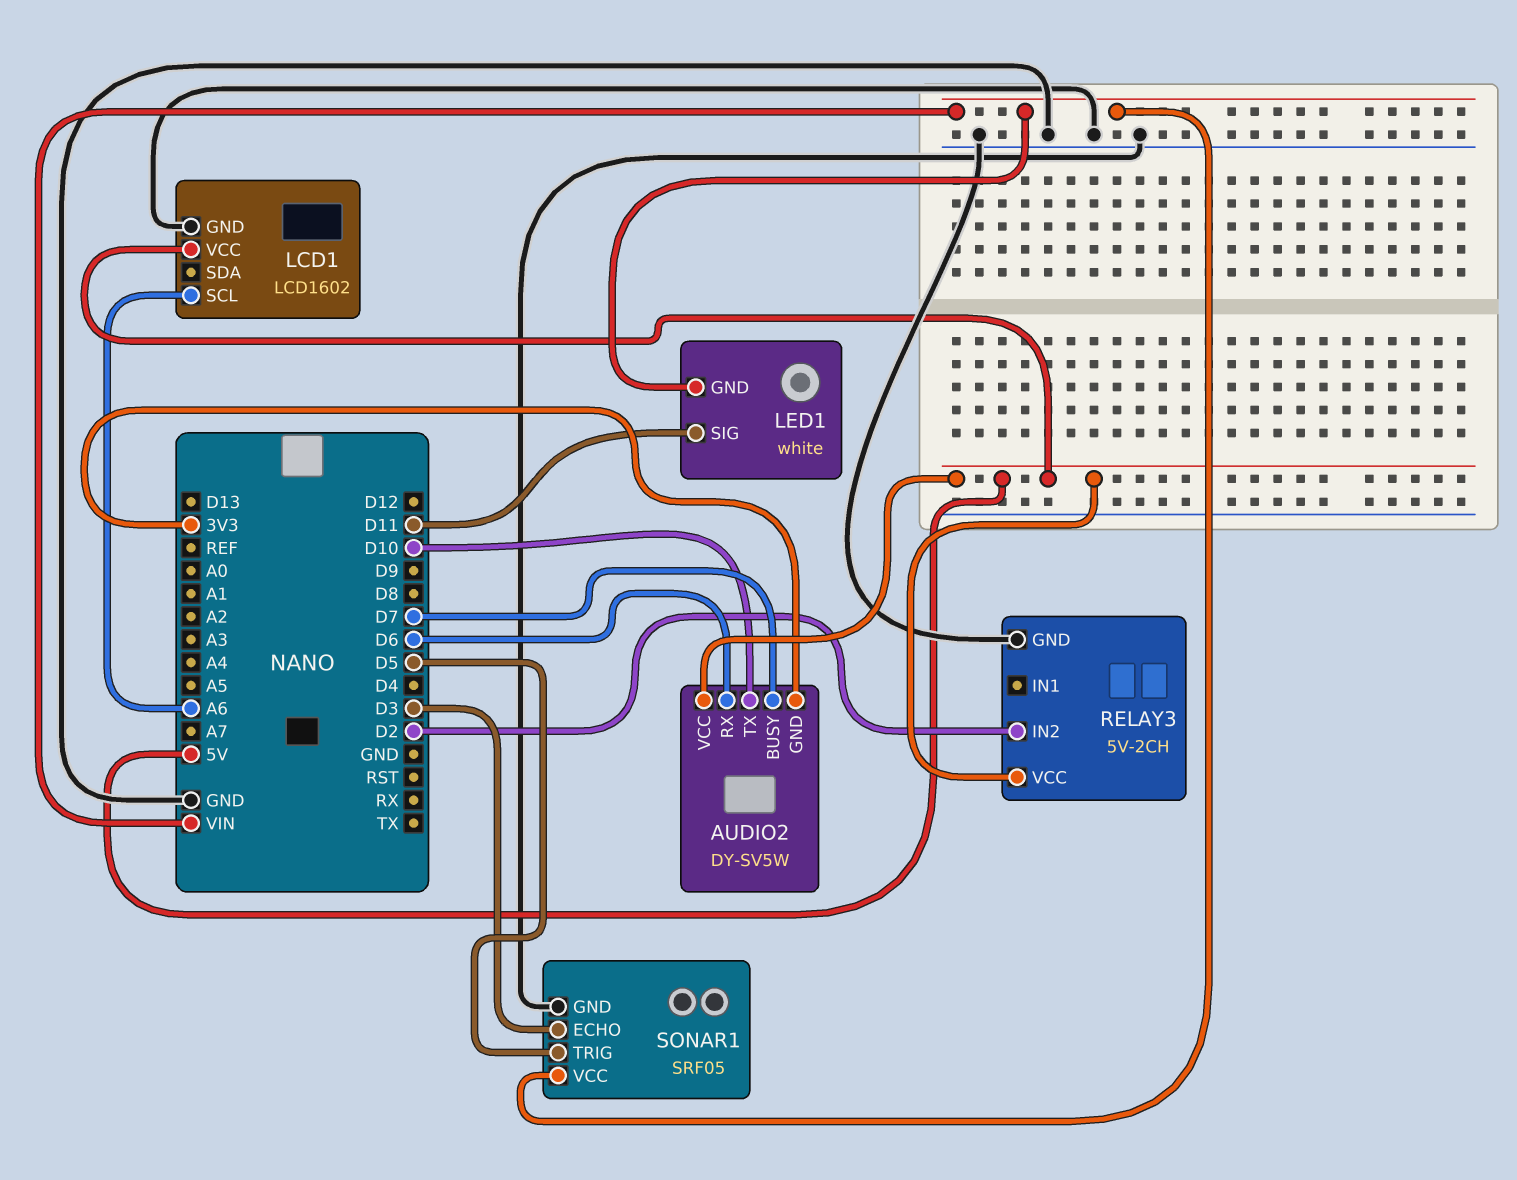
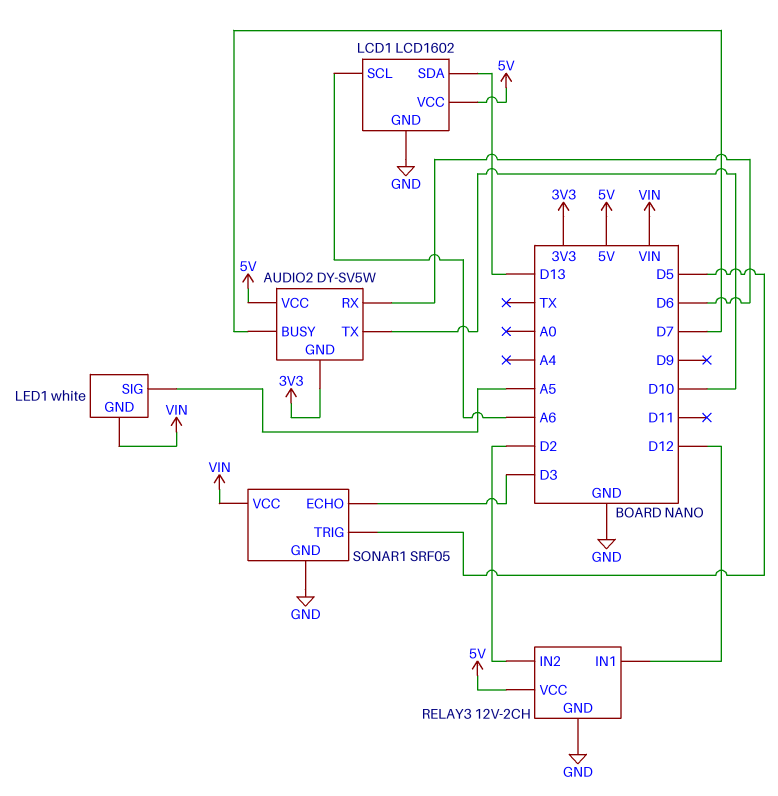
LCD1 pin SDA: none -> D13
LED1 pin SIG: D11 -> A5
RELAY3: 5V-2CH -> 12V-2CH
RELAY3 pin IN1: none -> D12

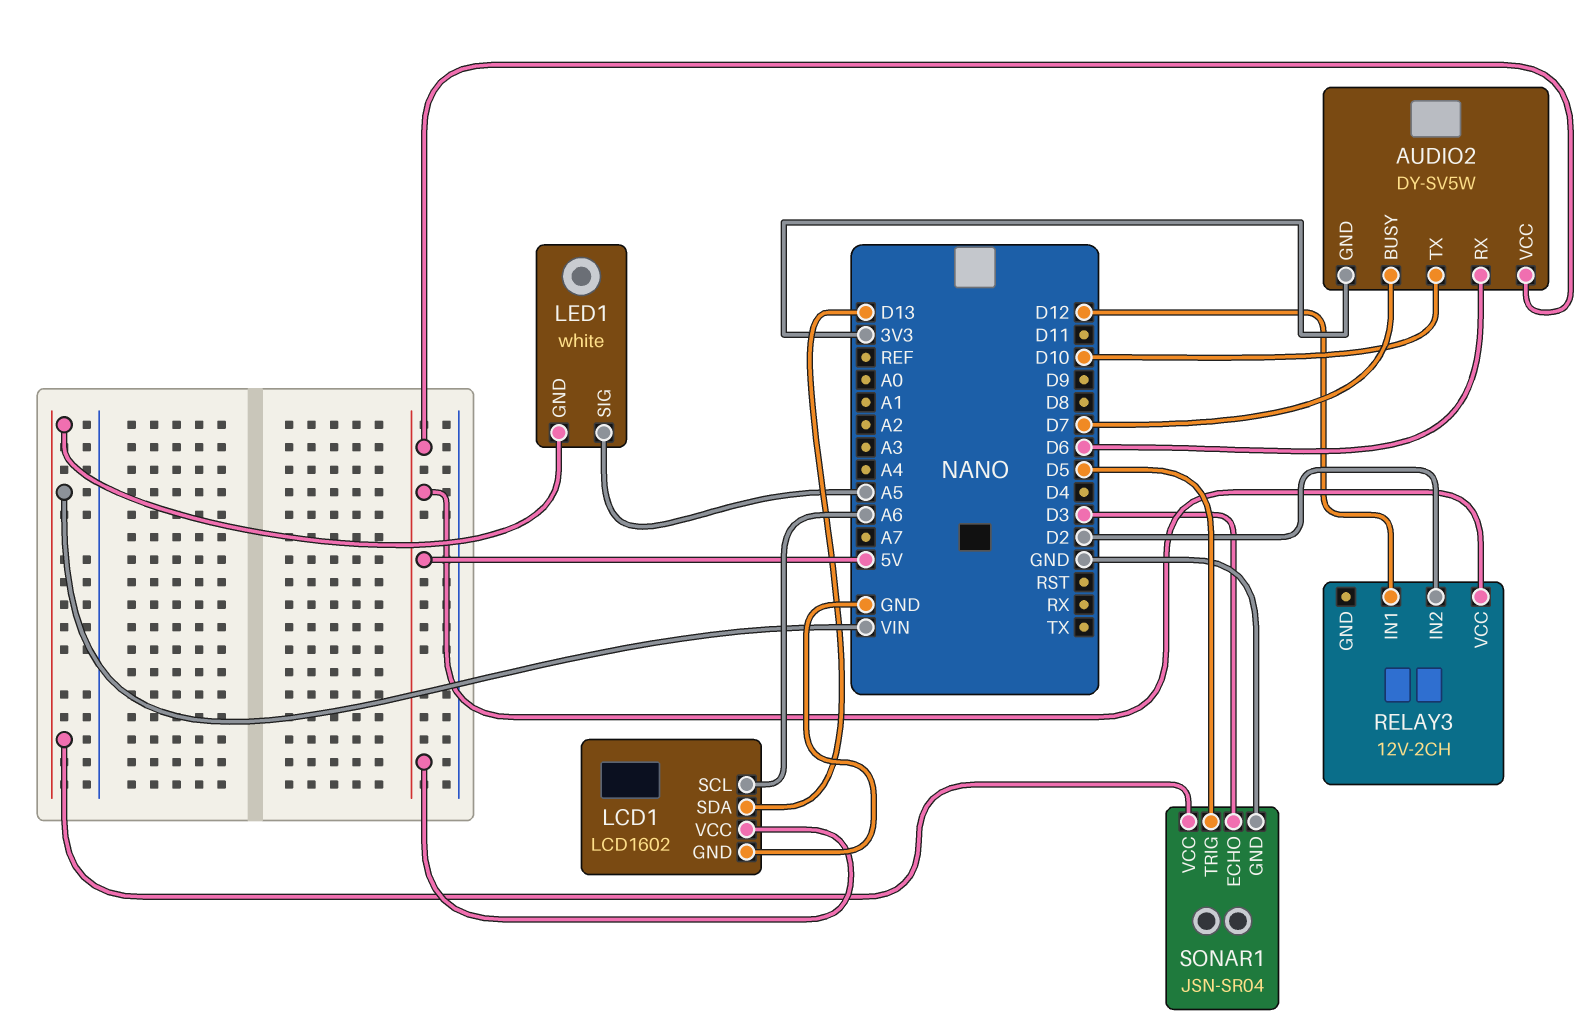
RELAY3 pin GND: GND -> none
SONAR1: SRF05 -> JSN-SR04

